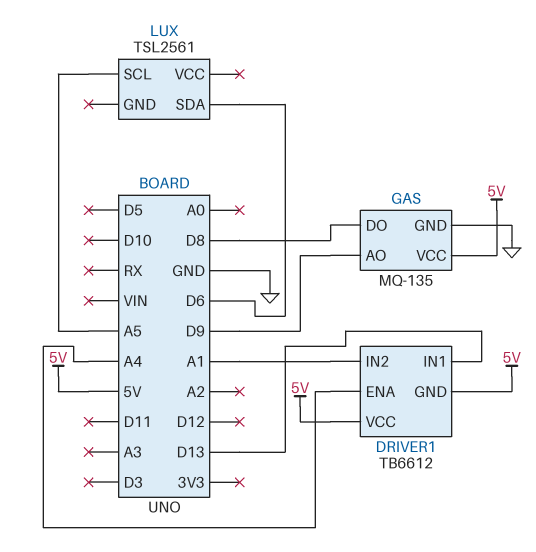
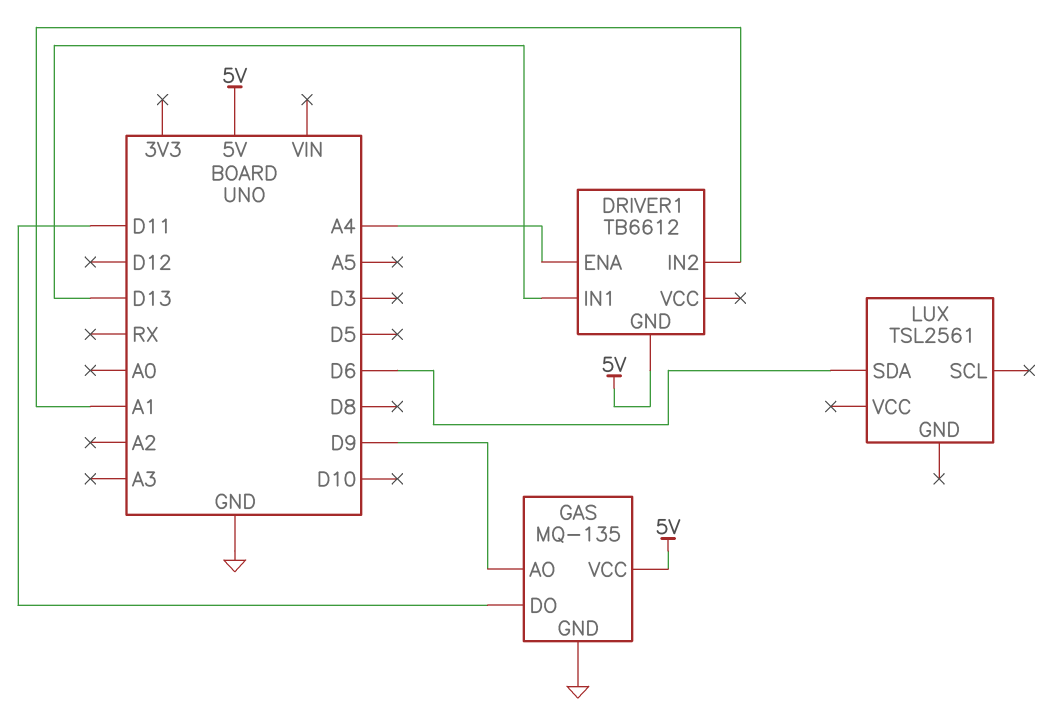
DRIVER1 pin VCC: 5V -> none
GAS pin DO: D8 -> D11
LUX pin SCL: A5 -> none

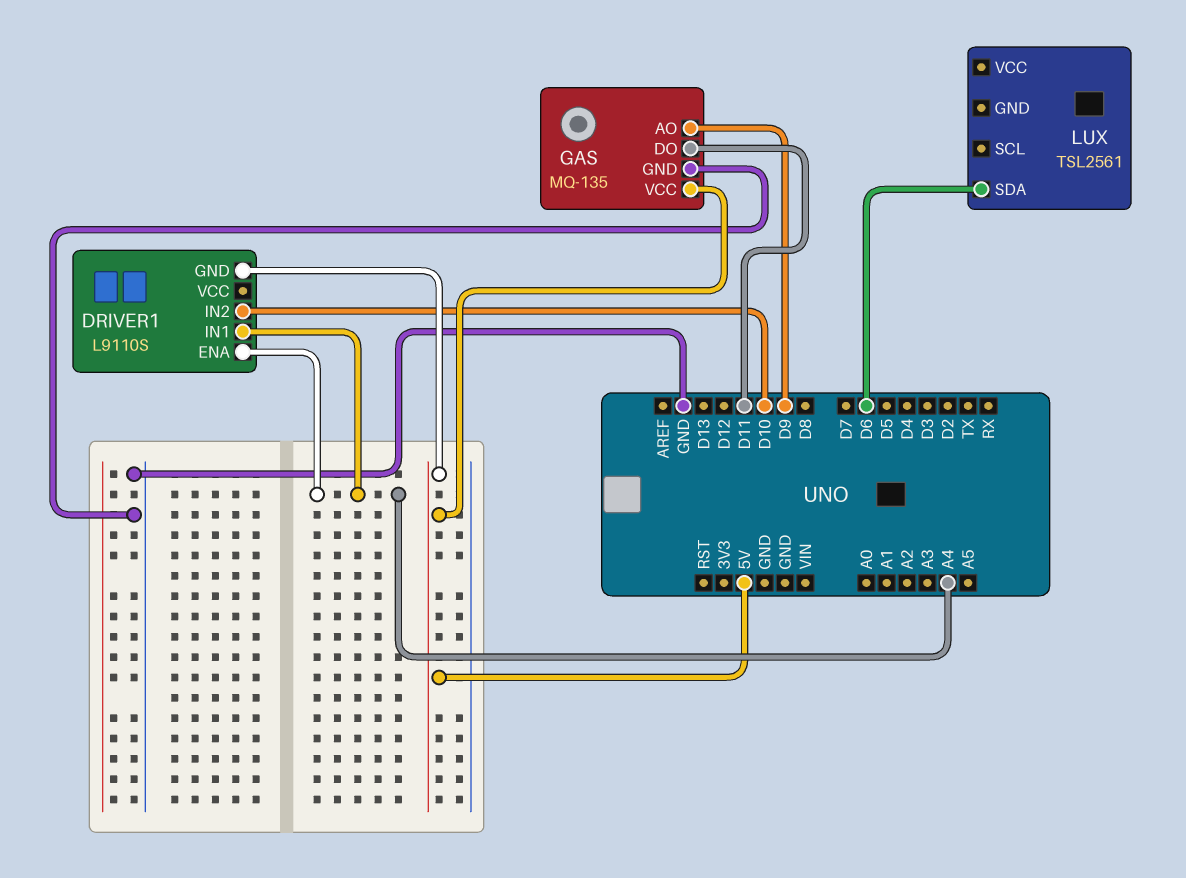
DRIVER1: TB6612 -> L9110S
DRIVER1 pin IN1: D13 -> A4
DRIVER1 pin IN2: A1 -> D10

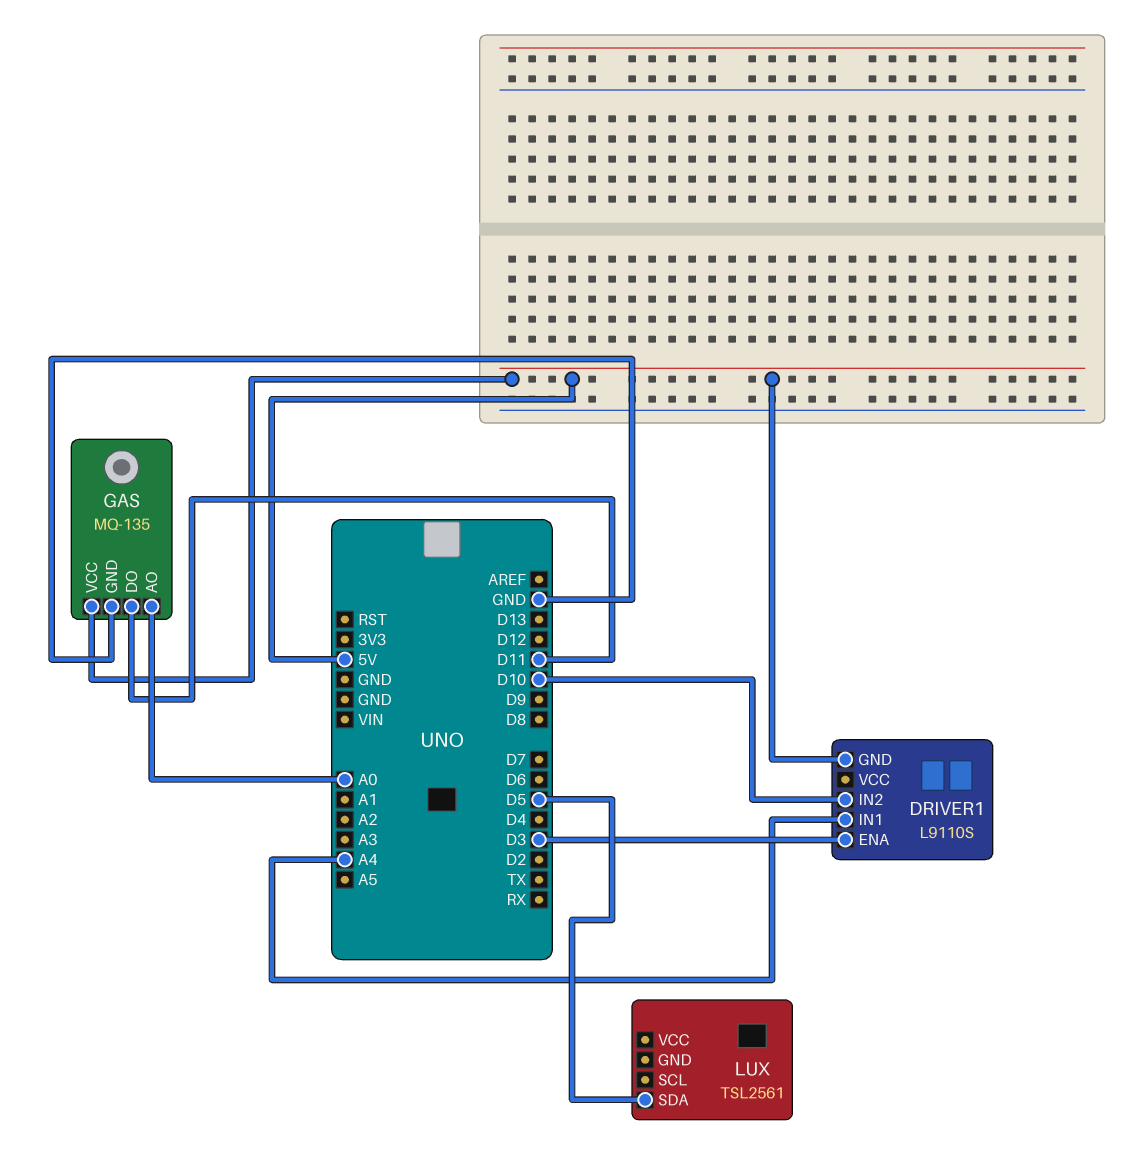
DRIVER1 pin ENA: A4 -> D3
GAS pin AO: D9 -> A0
LUX pin SDA: D6 -> D5

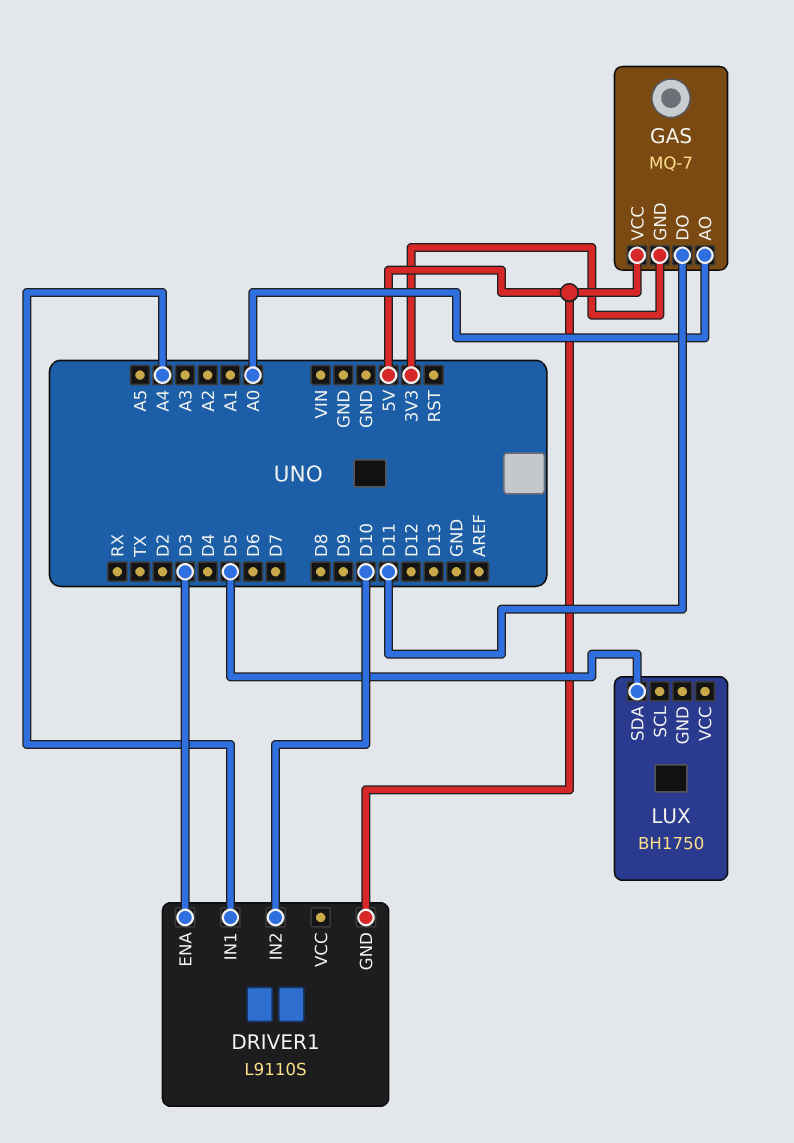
GAS: MQ-135 -> MQ-7
GAS pin GND: GND -> 3V3
LUX: TSL2561 -> BH1750

